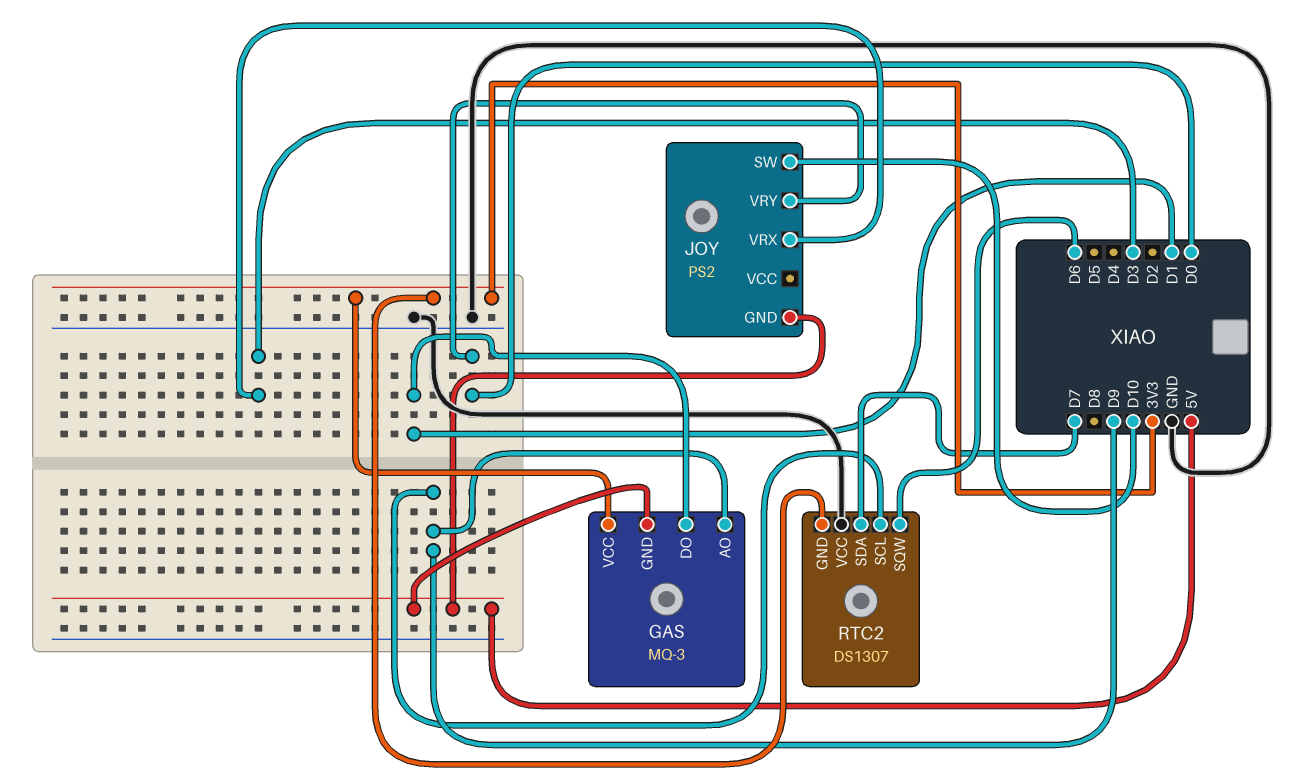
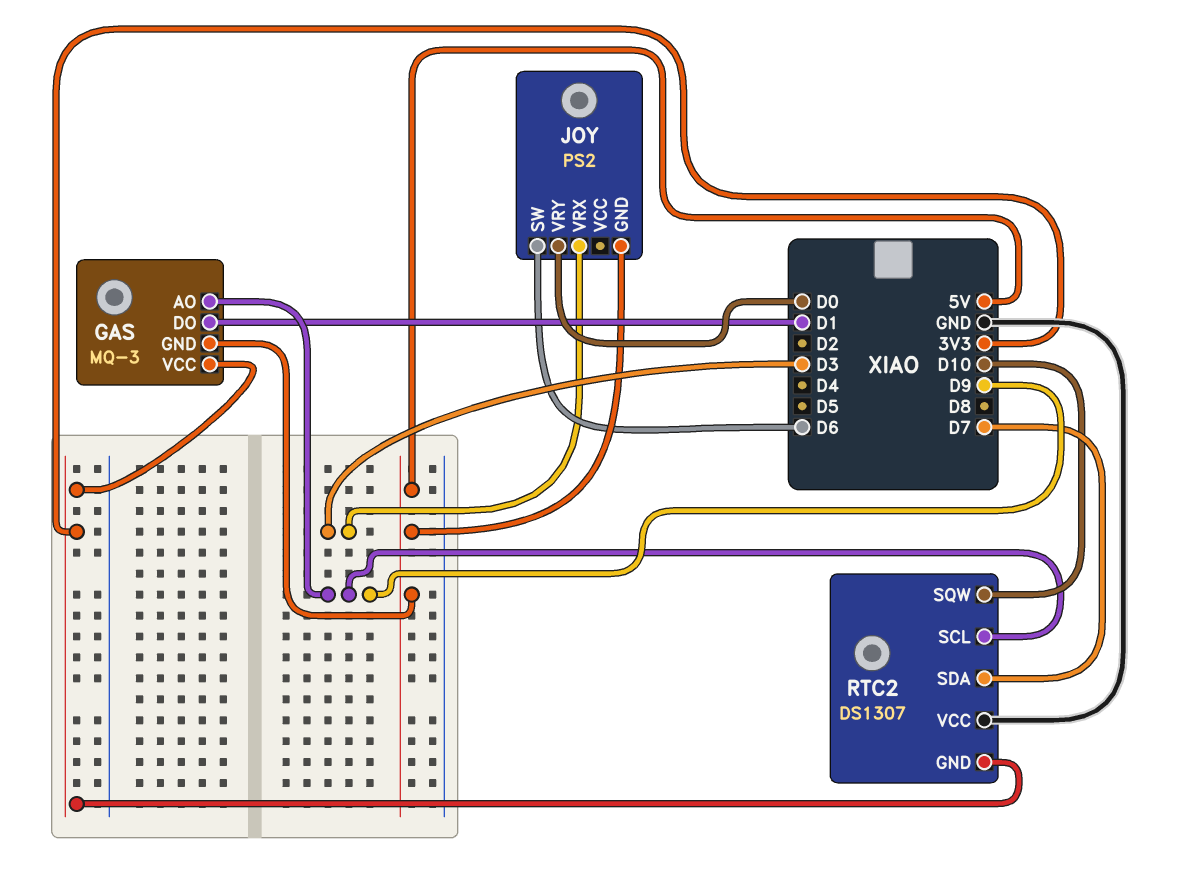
JOY pin SW: D10 -> D6
RTC2 pin SQW: D6 -> D10

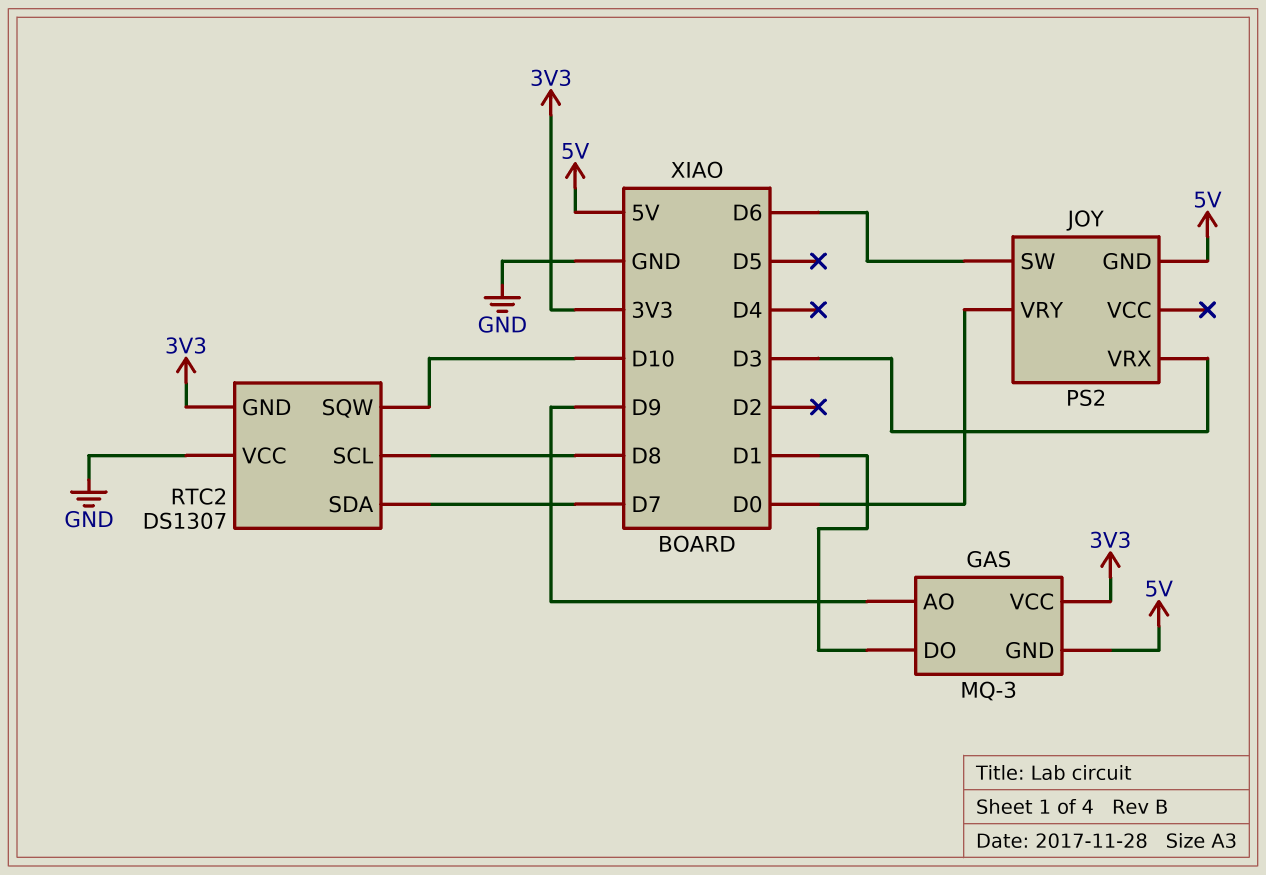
RTC2 pin SCL: D9 -> D8

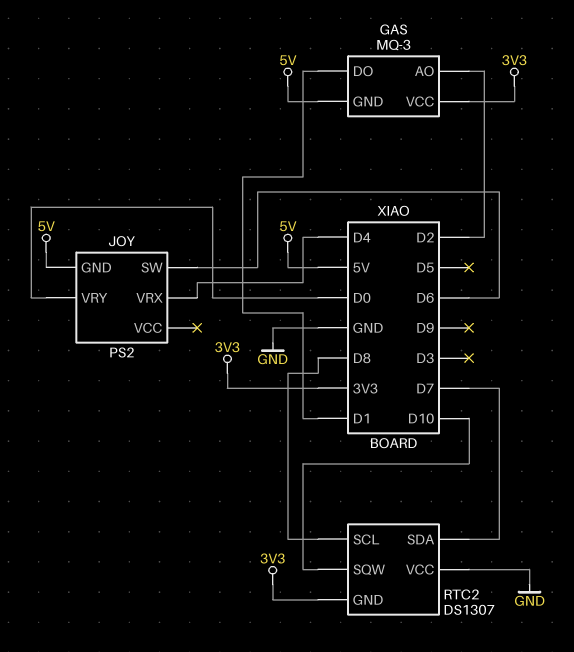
GAS pin AO: D9 -> D2
JOY pin VRX: D3 -> D4

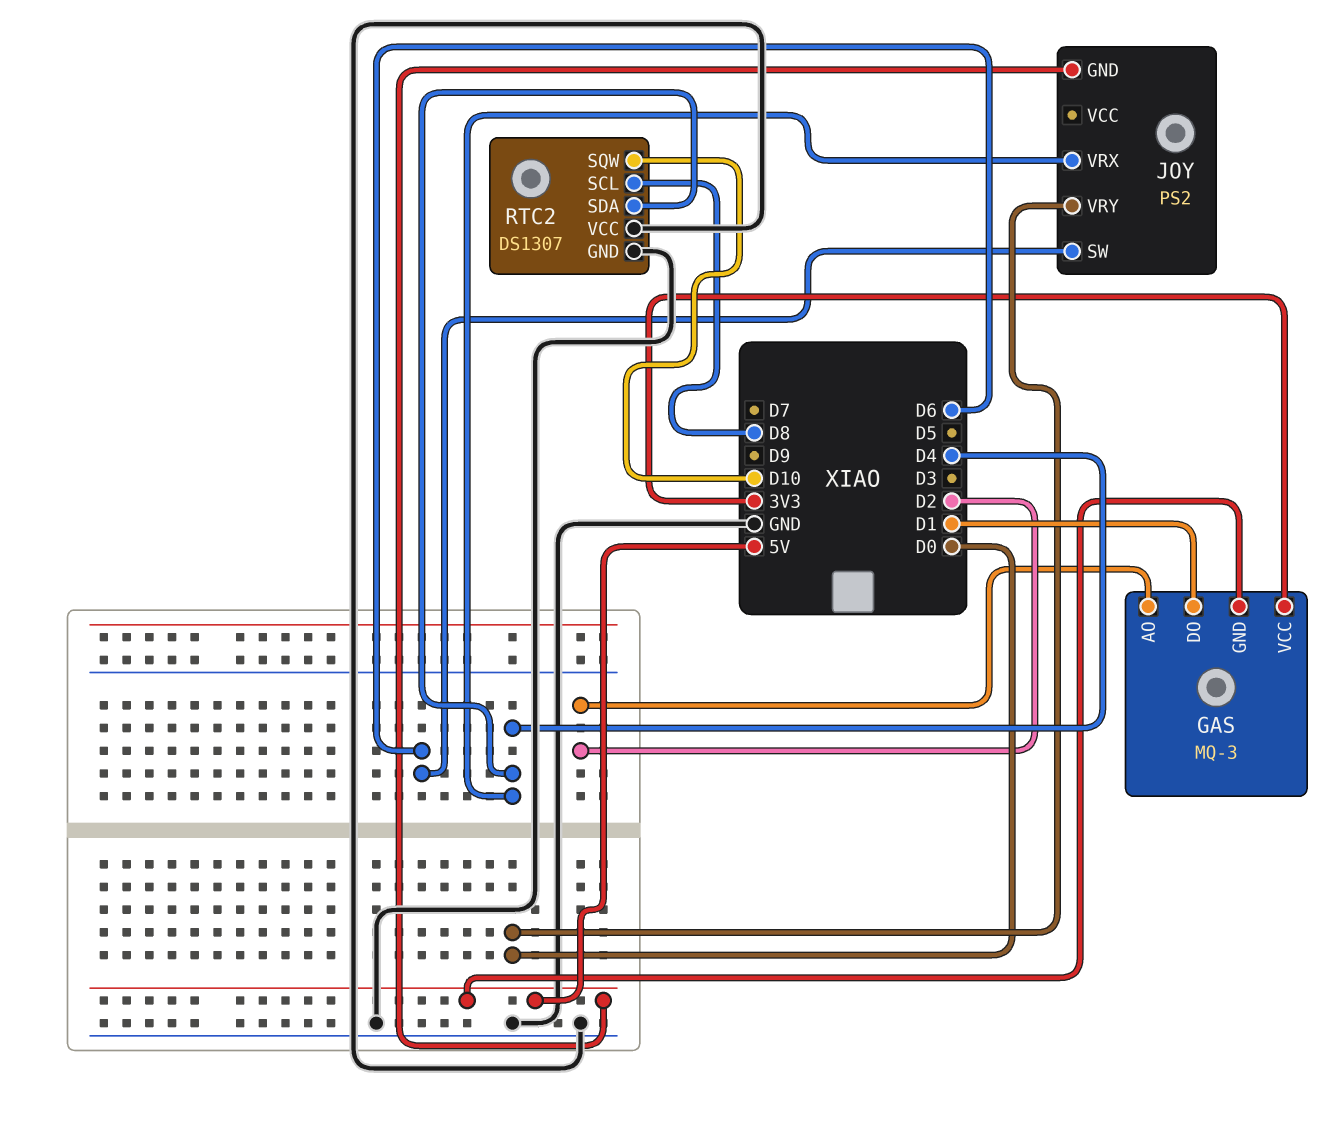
RTC2 pin GND: 3V3 -> GND
RTC2 pin SDA: D7 -> D4

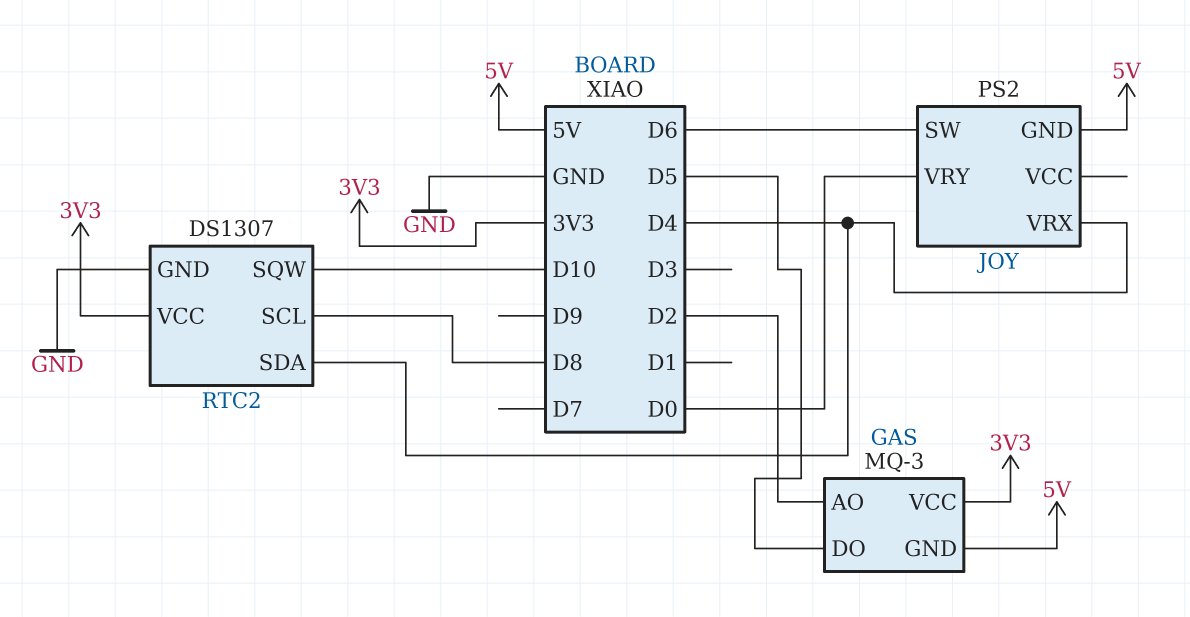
GAS pin DO: D1 -> D5
RTC2 pin VCC: GND -> 3V3

